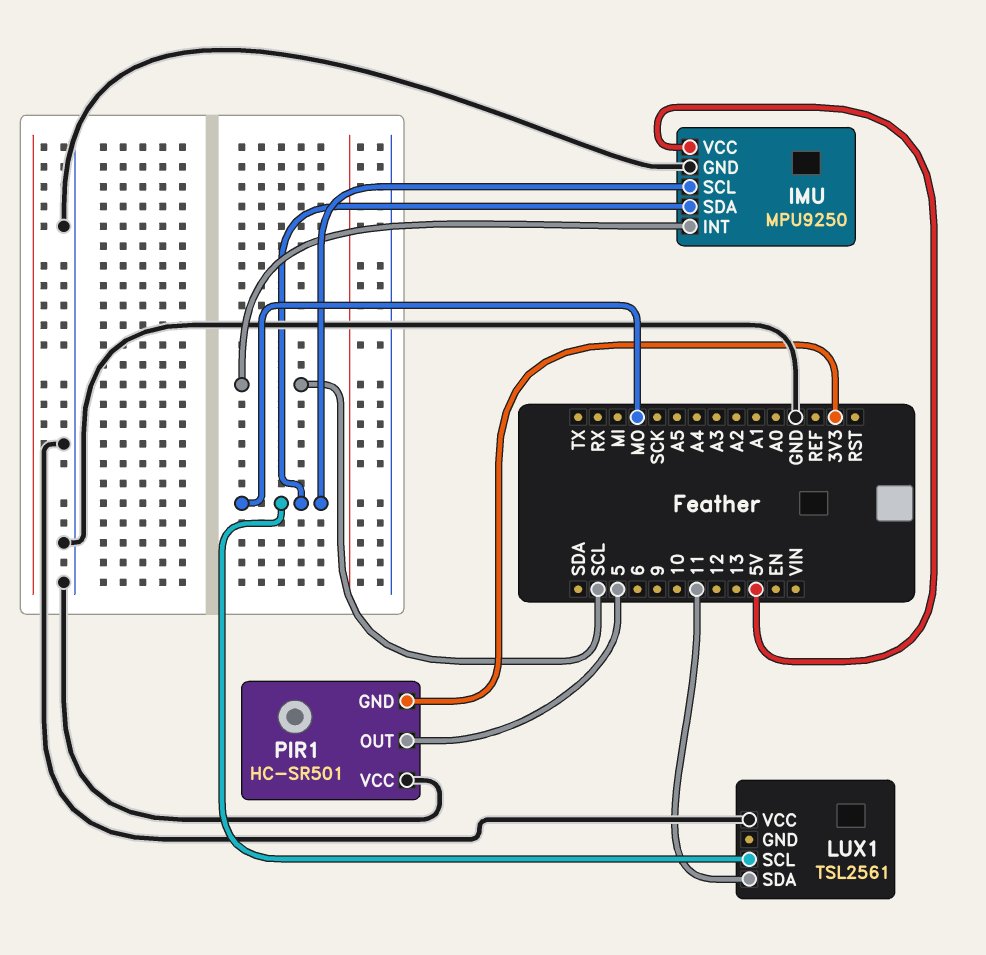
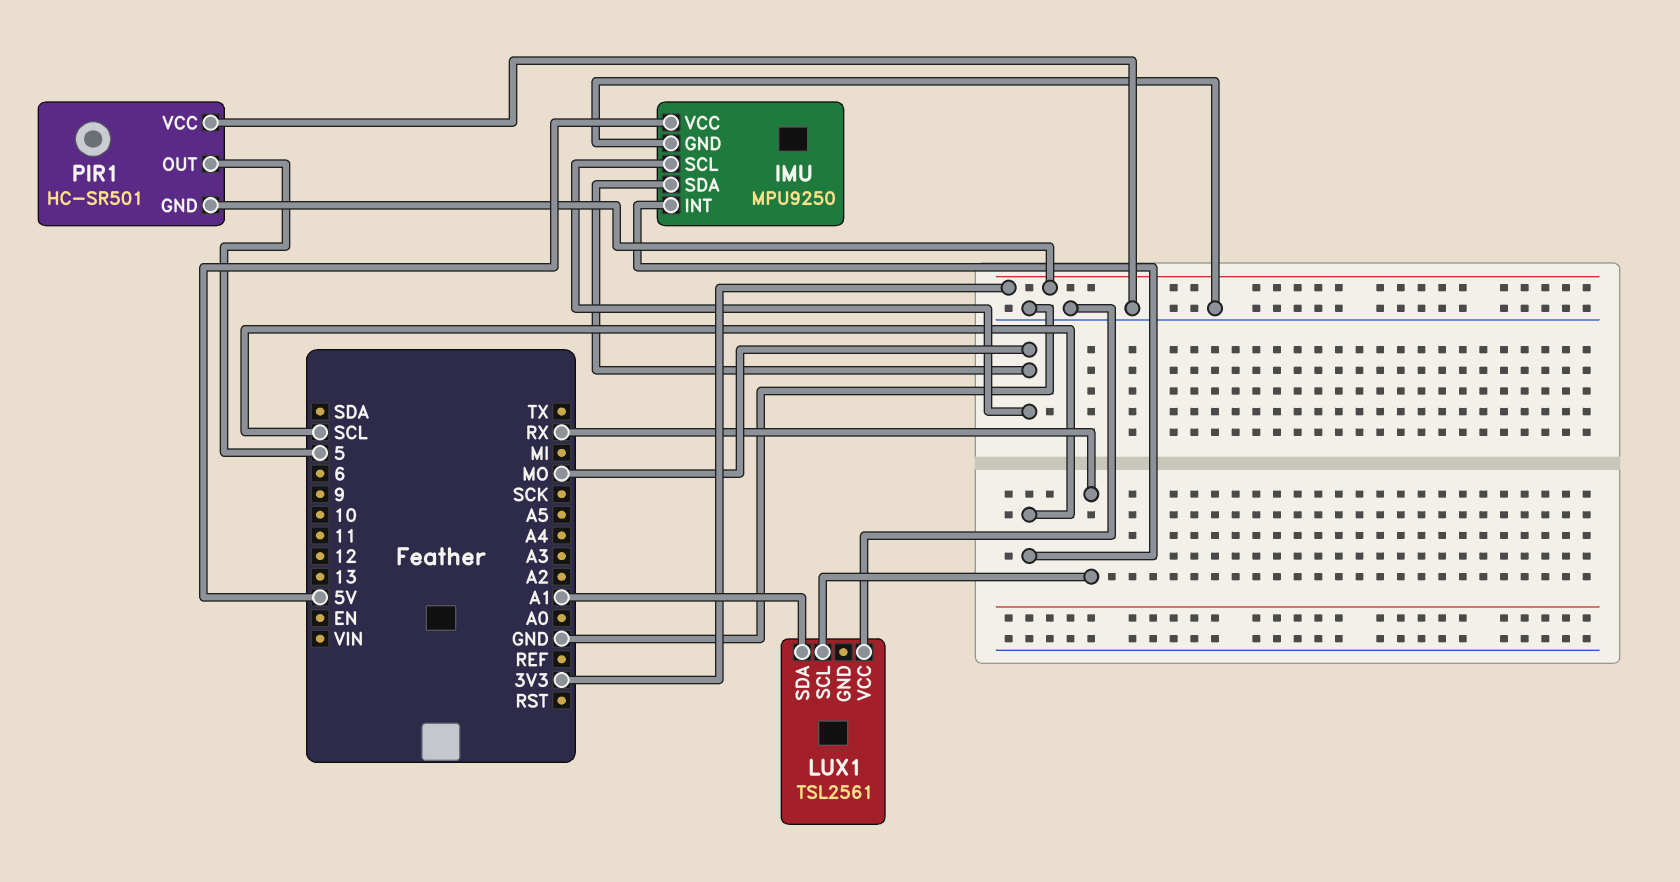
LUX1 pin SCL: MO -> RX
LUX1 pin SDA: 11 -> A1

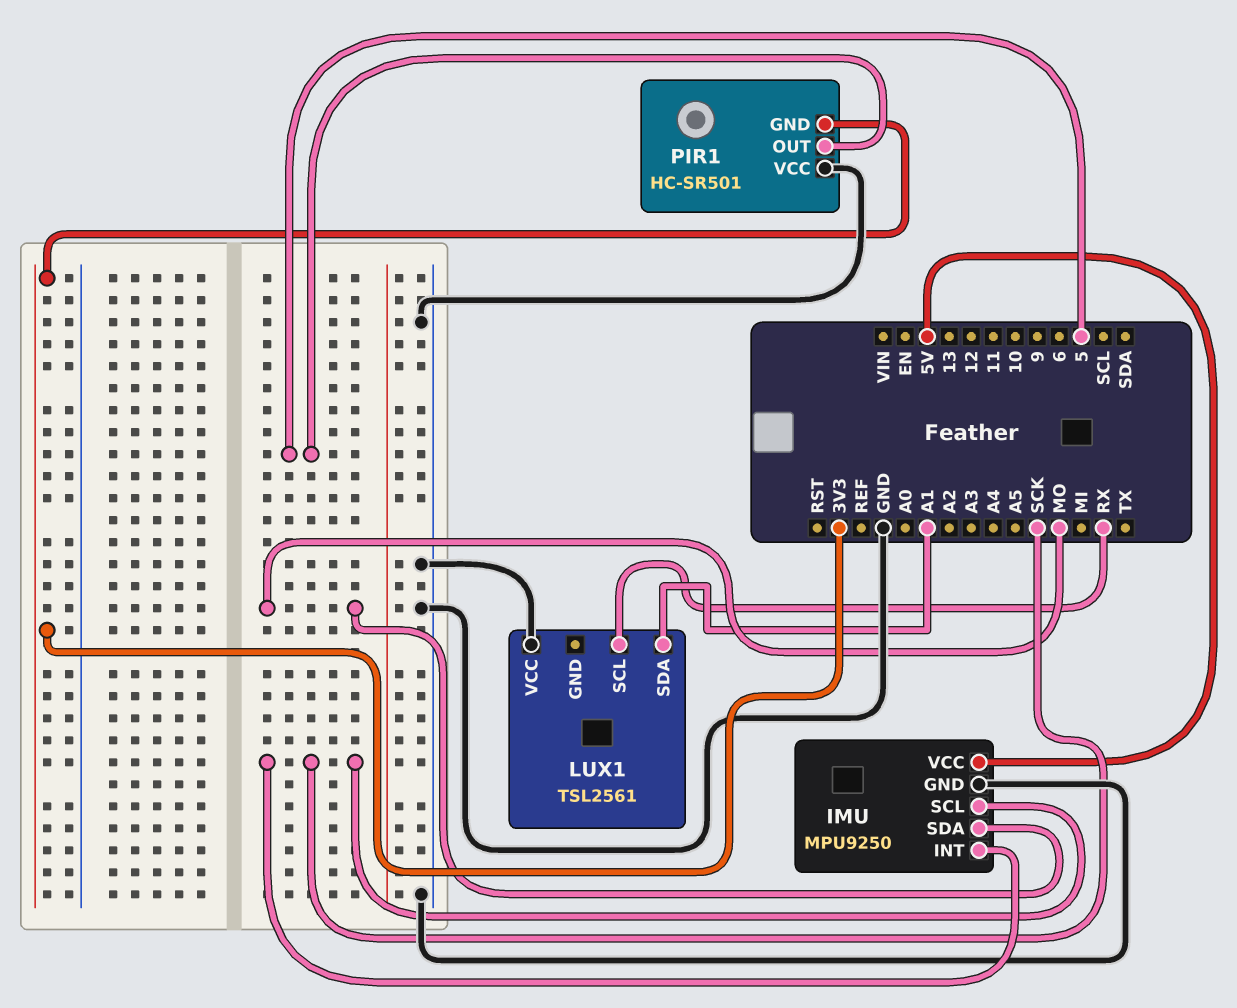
IMU pin INT: SCL -> SCK
IMU pin SCL: MO -> SCK

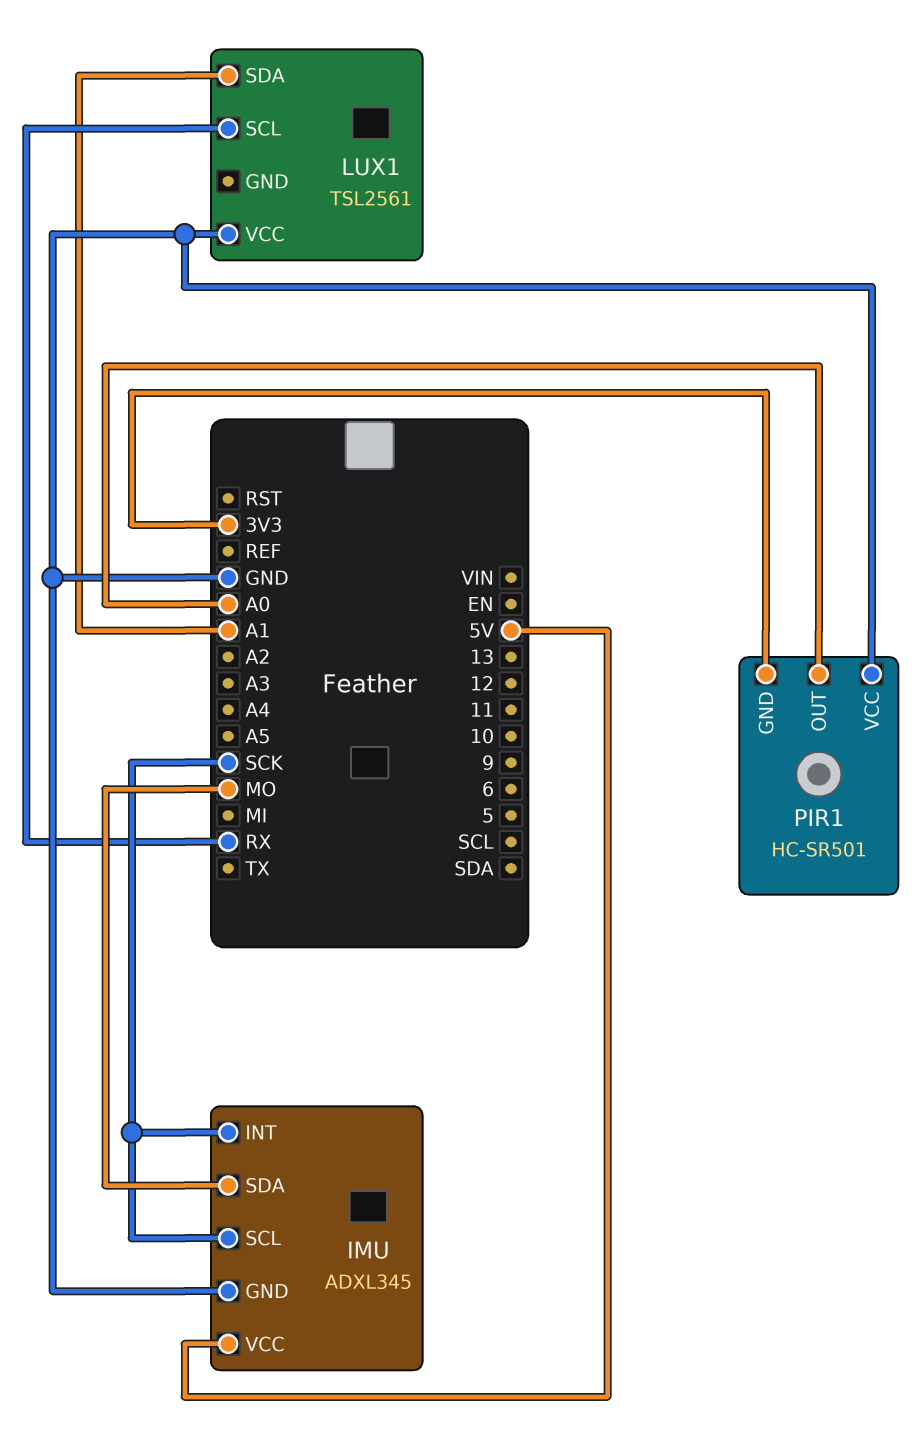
IMU: MPU9250 -> ADXL345
PIR1 pin OUT: 5 -> A0

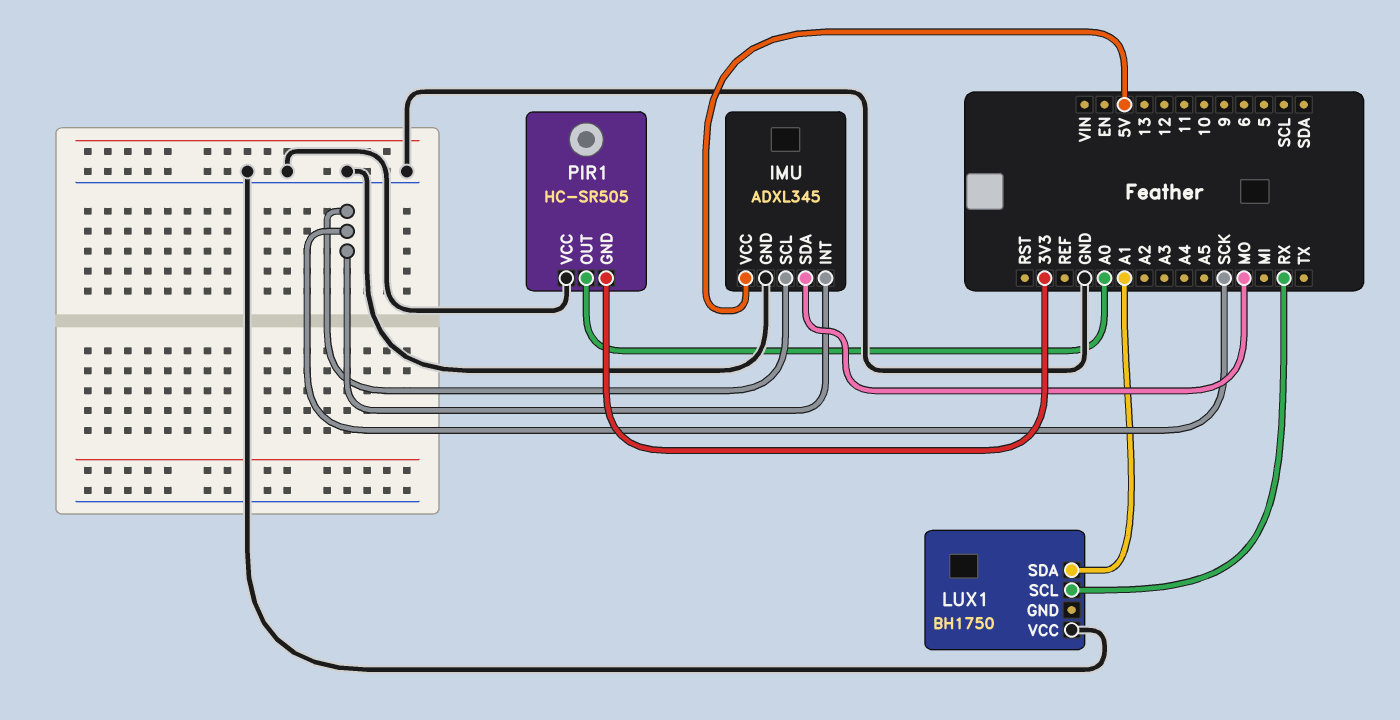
LUX1: TSL2561 -> BH1750
PIR1: HC-SR501 -> HC-SR505

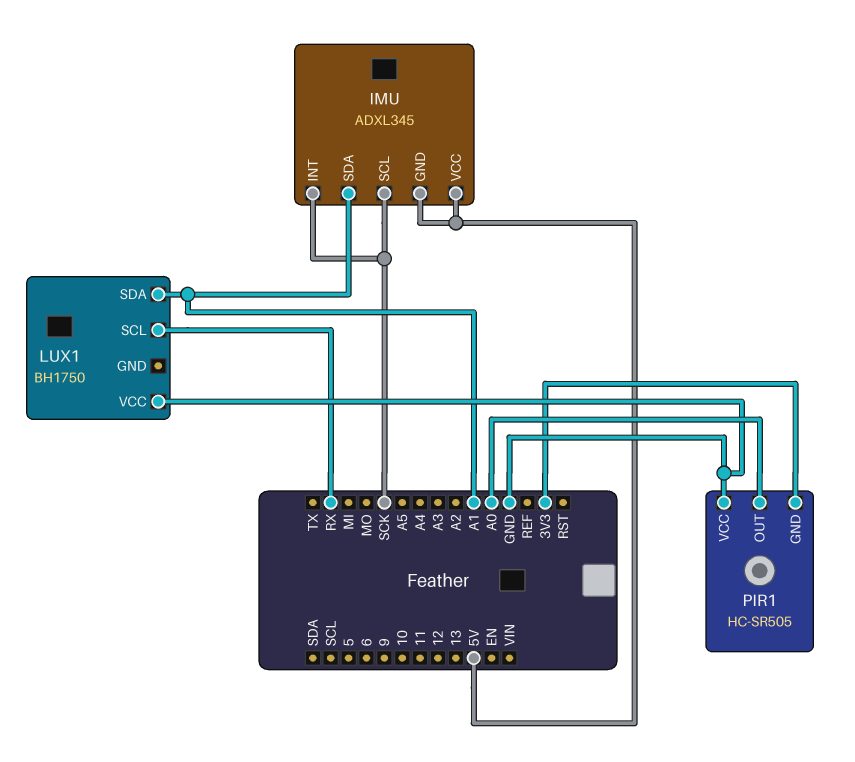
IMU pin GND: GND -> 5V
IMU pin SDA: MO -> A1

